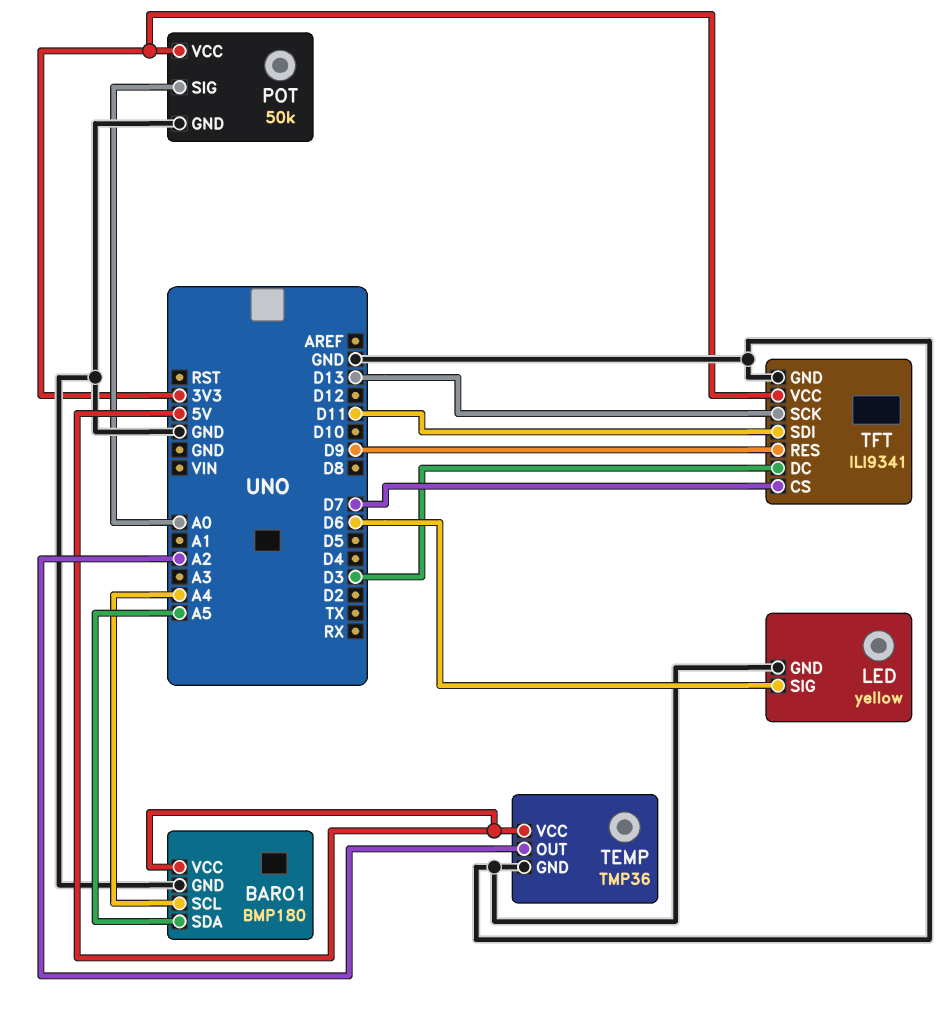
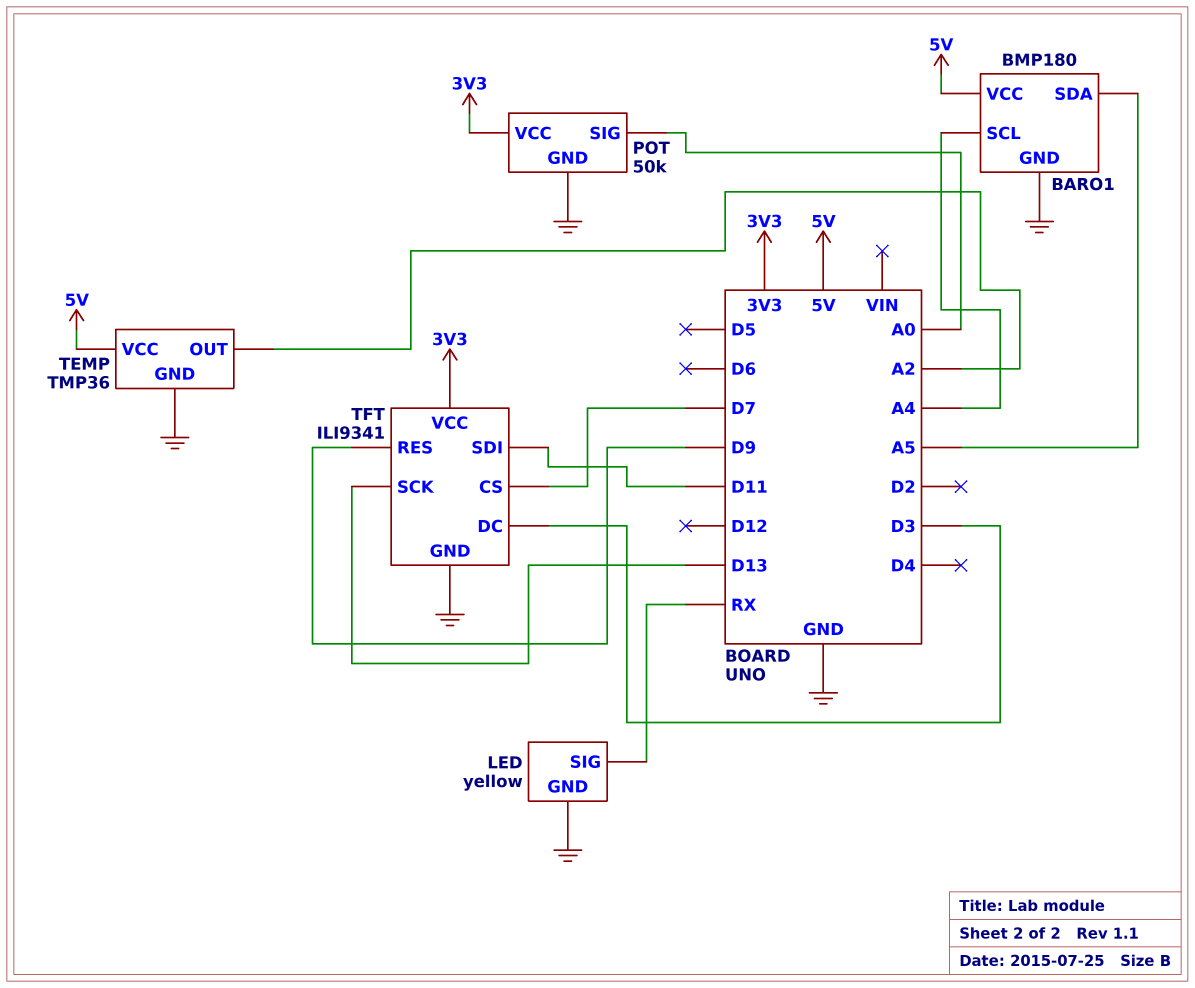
LED pin SIG: D6 -> RX

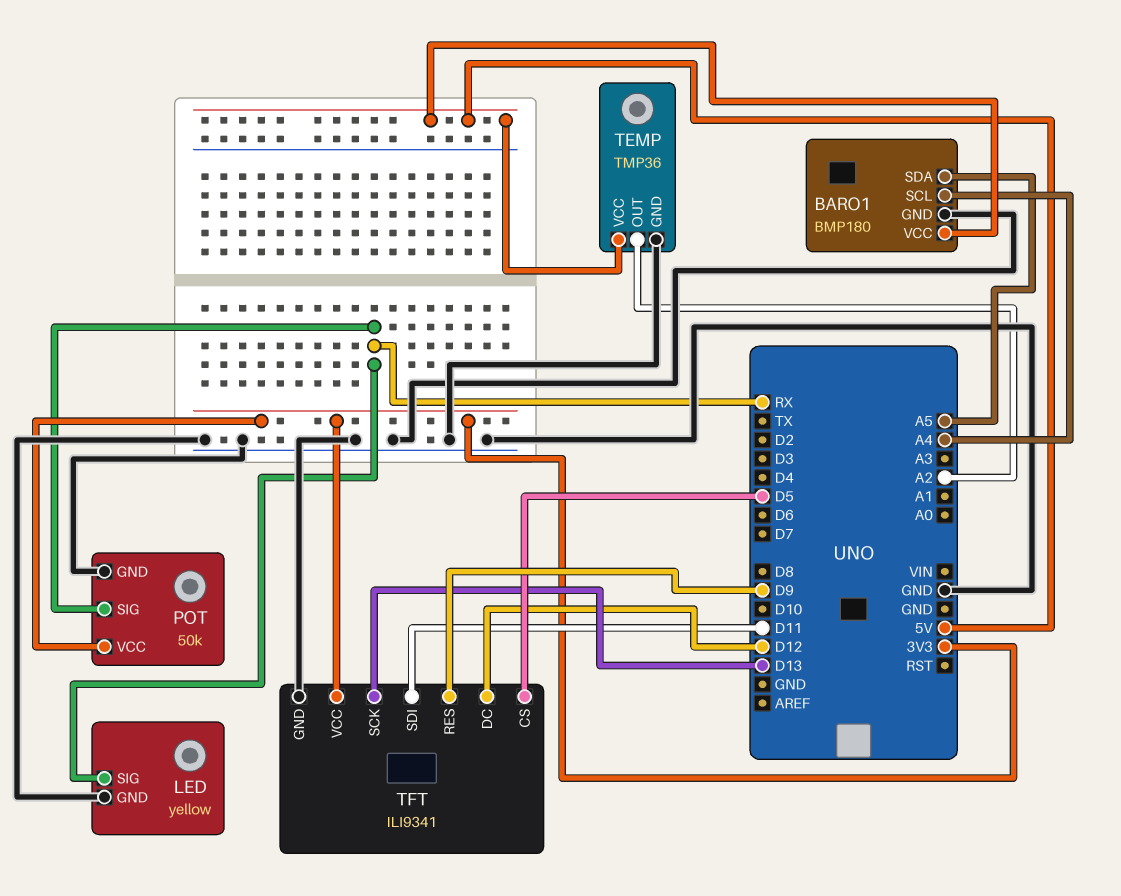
POT pin SIG: A0 -> RX
TFT pin CS: D7 -> D5
TFT pin DC: D3 -> D12

